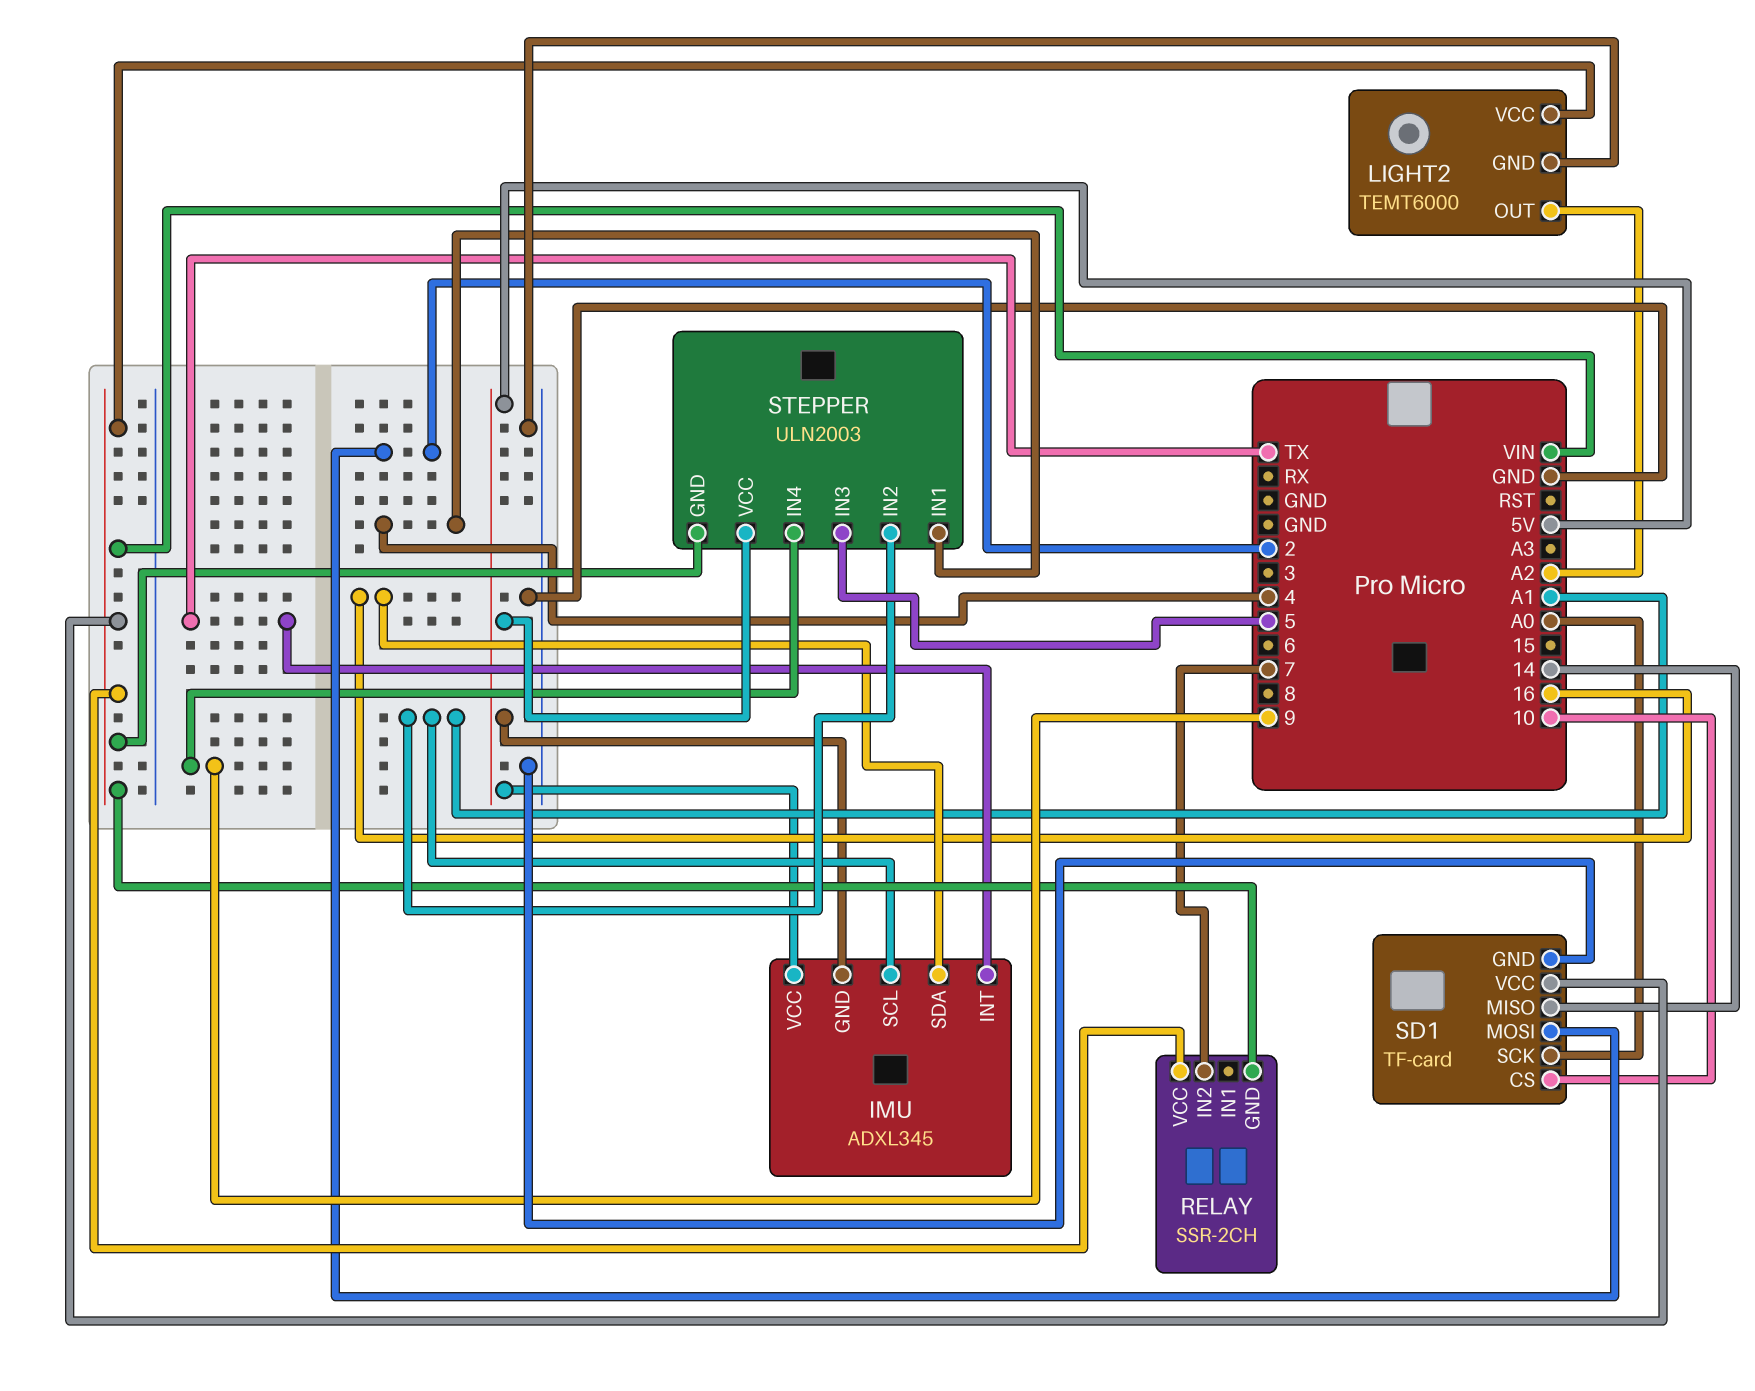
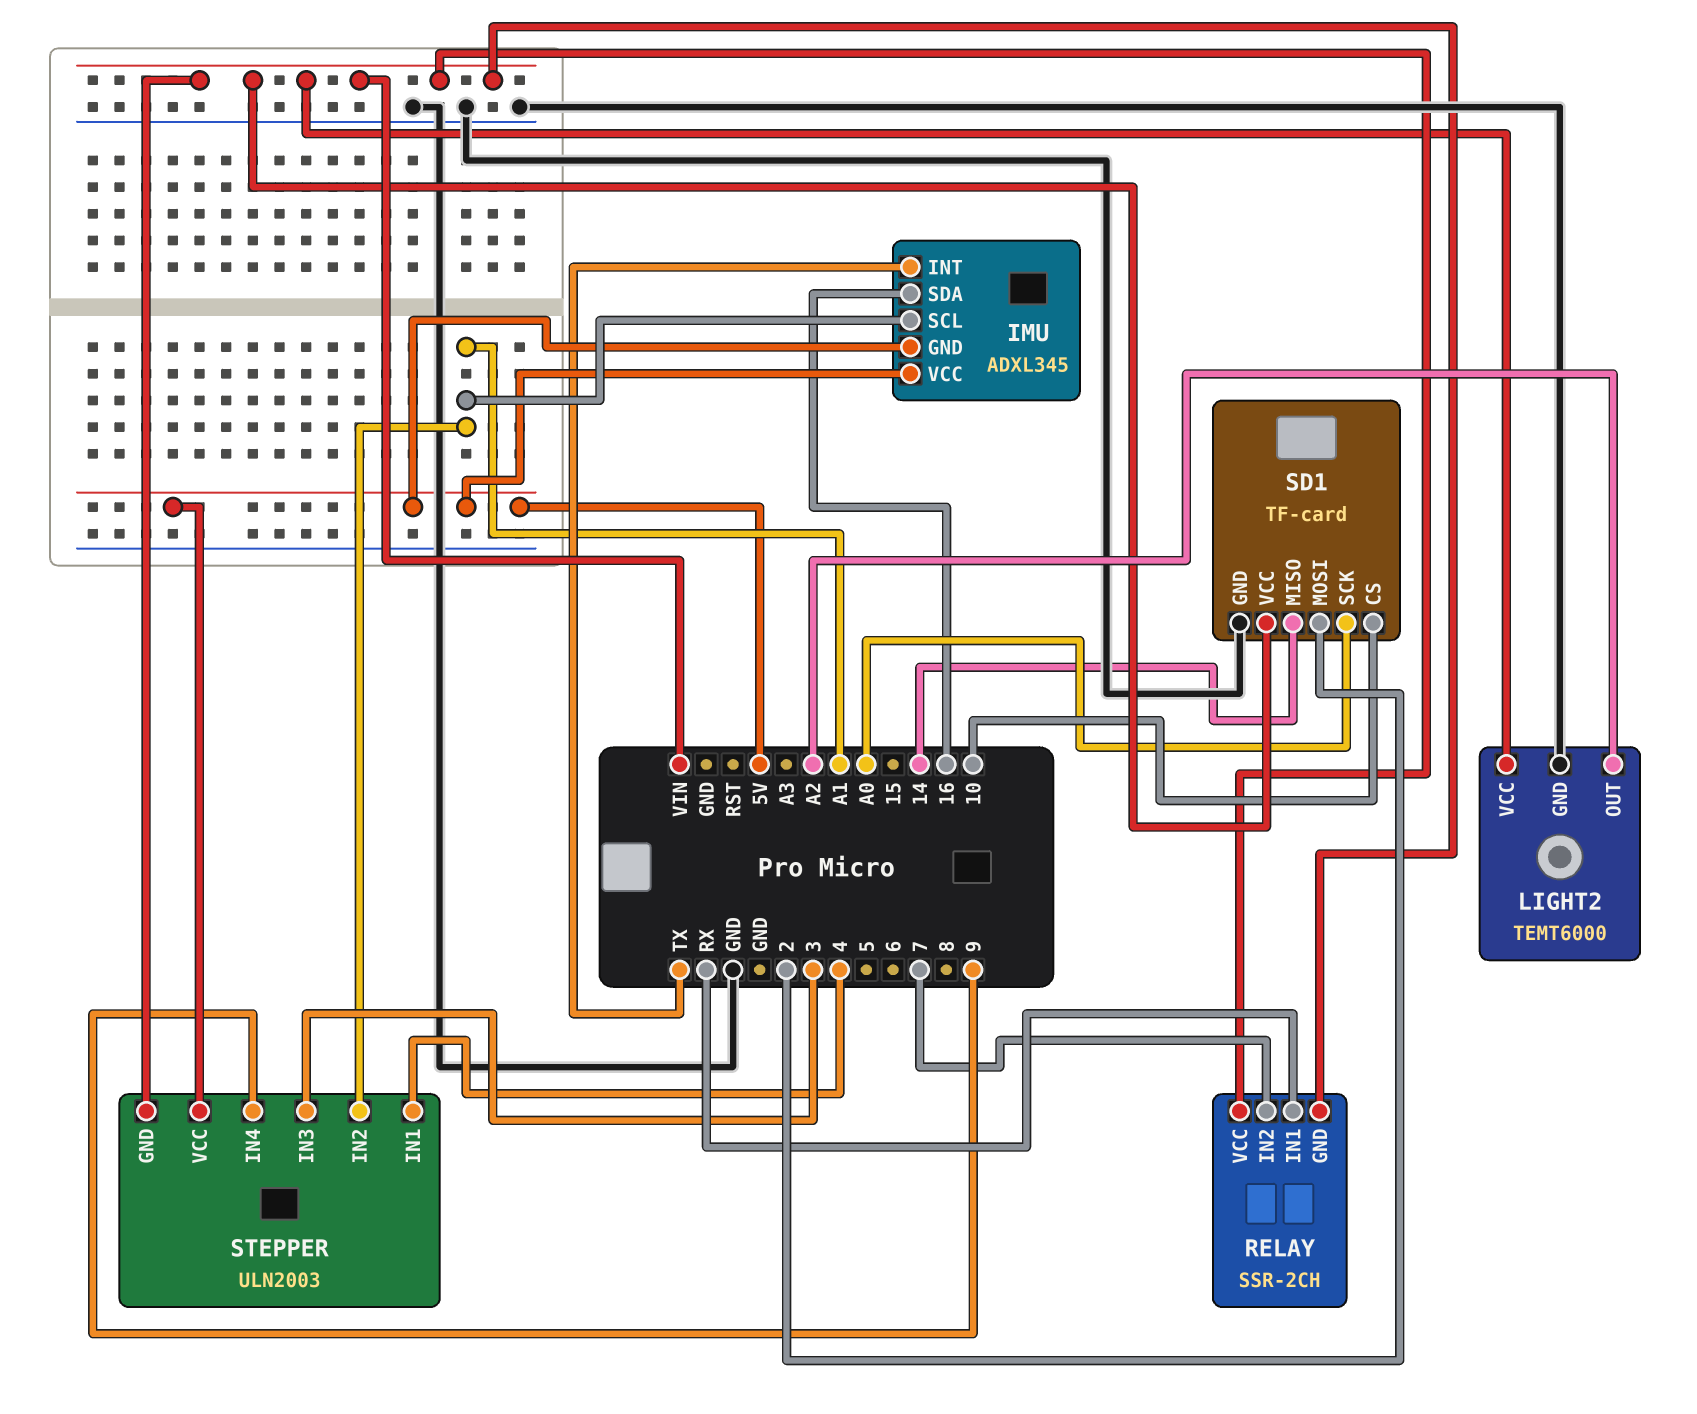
RELAY pin IN1: none -> RX
STEPPER pin IN3: 5 -> 3

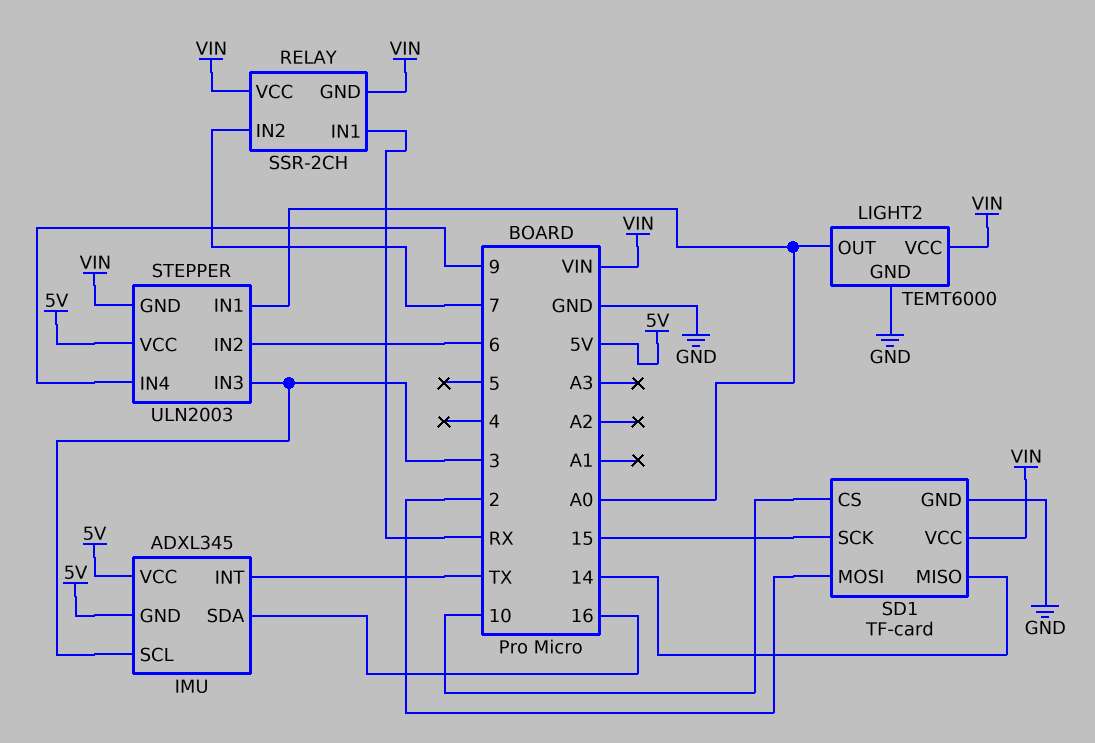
IMU pin SCL: A1 -> 3
LIGHT2 pin OUT: A2 -> A0
SD1 pin SCK: A0 -> 15
STEPPER pin IN1: 4 -> A0
STEPPER pin IN2: A1 -> 6

